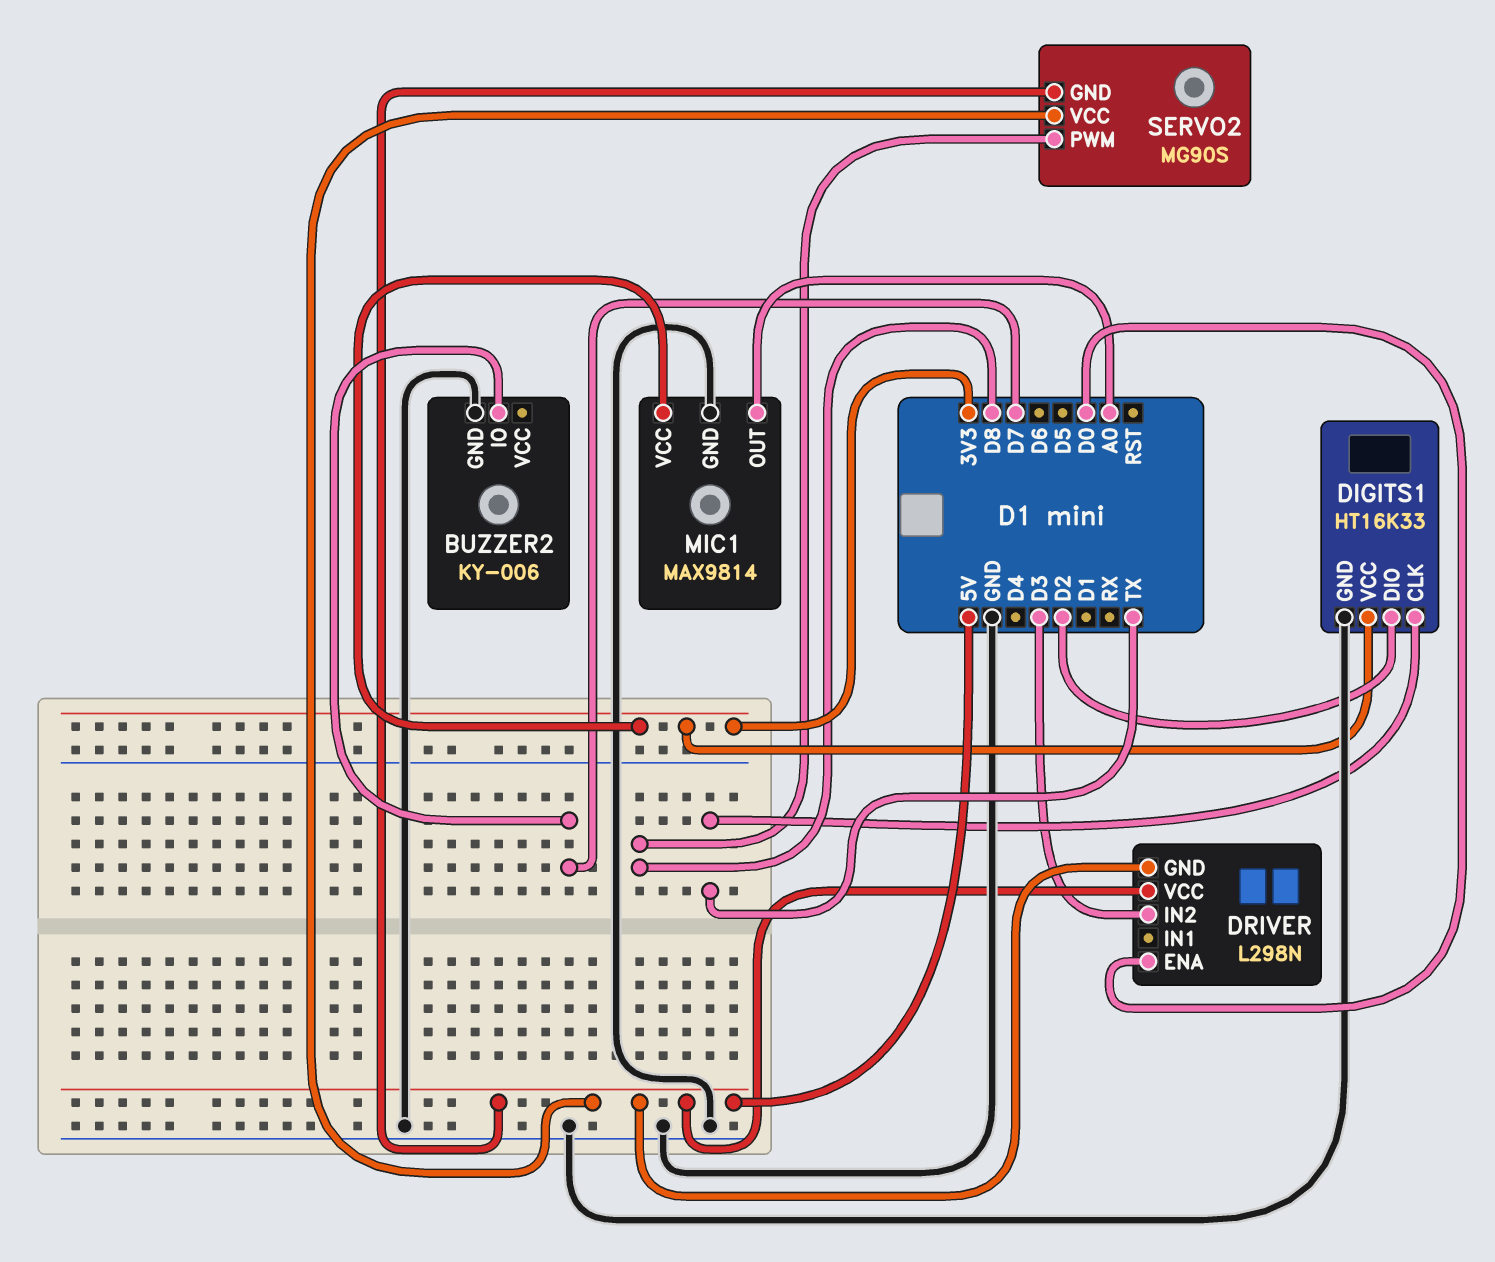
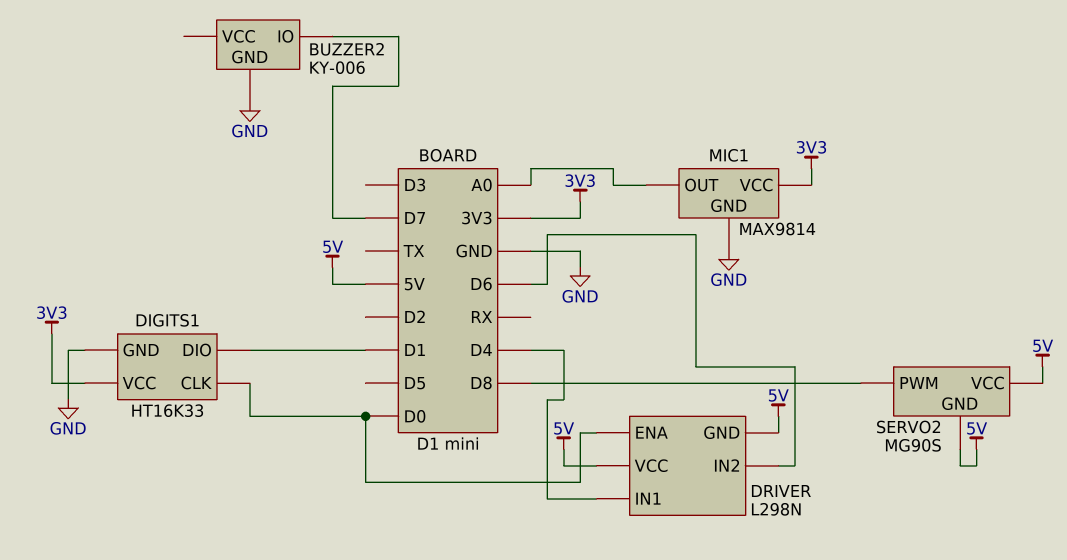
DIGITS1 pin CLK: TX -> D0
DIGITS1 pin DIO: D2 -> D1
DRIVER pin IN1: none -> D4
DRIVER pin IN2: D3 -> D6

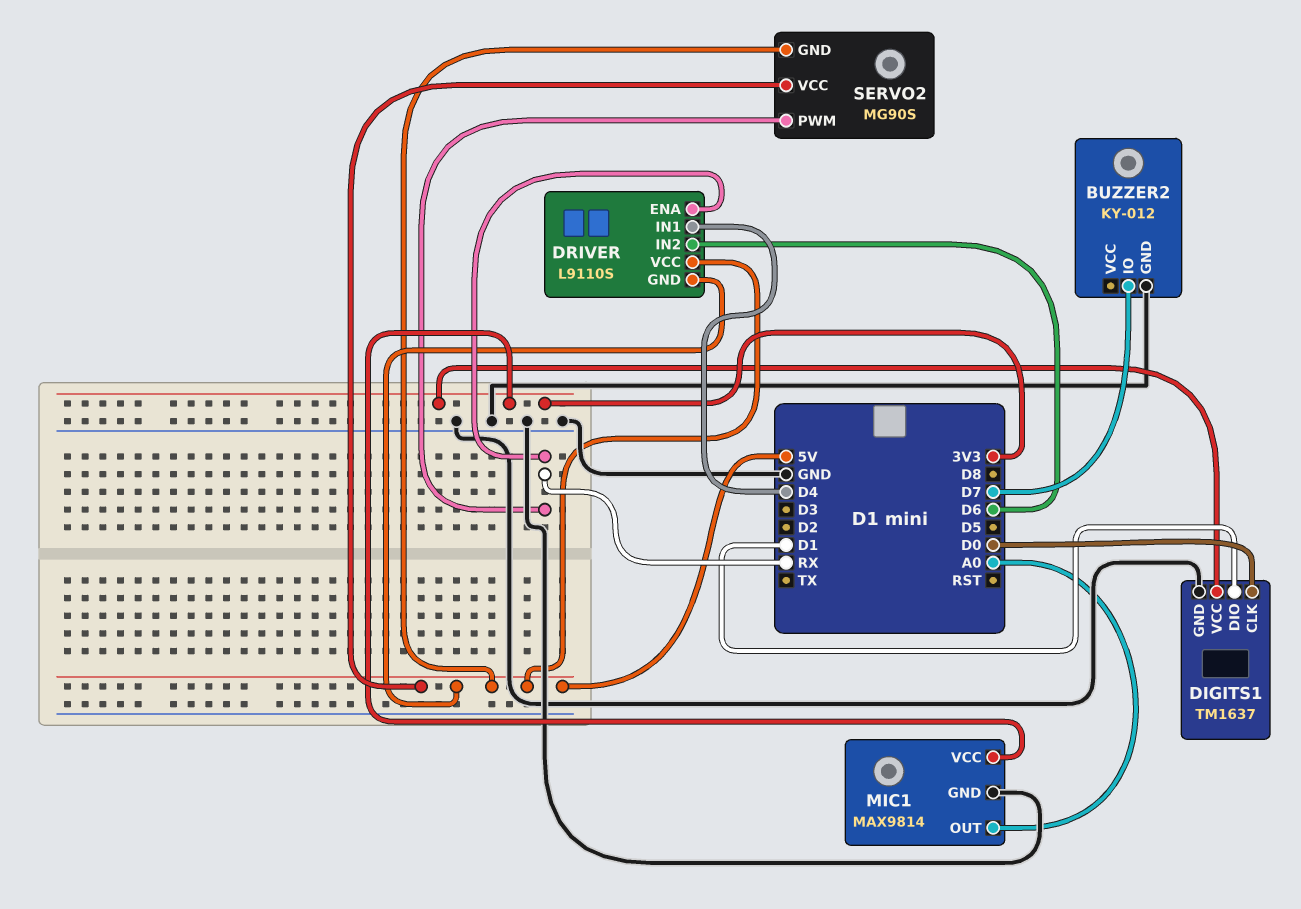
BUZZER2: KY-006 -> KY-012
DIGITS1: HT16K33 -> TM1637
DRIVER: L298N -> L9110S
DRIVER pin ENA: D0 -> RX
SERVO2 pin PWM: D8 -> RX

